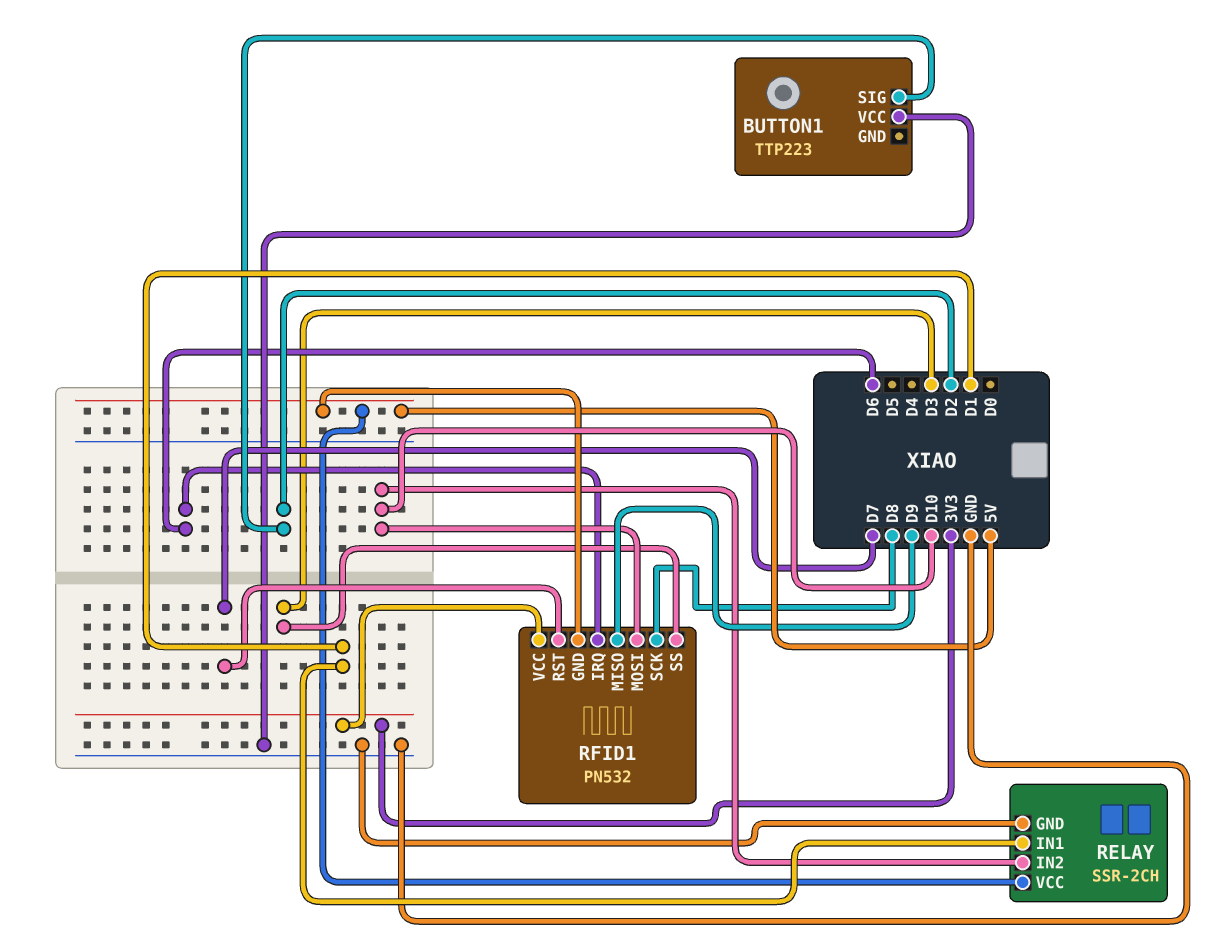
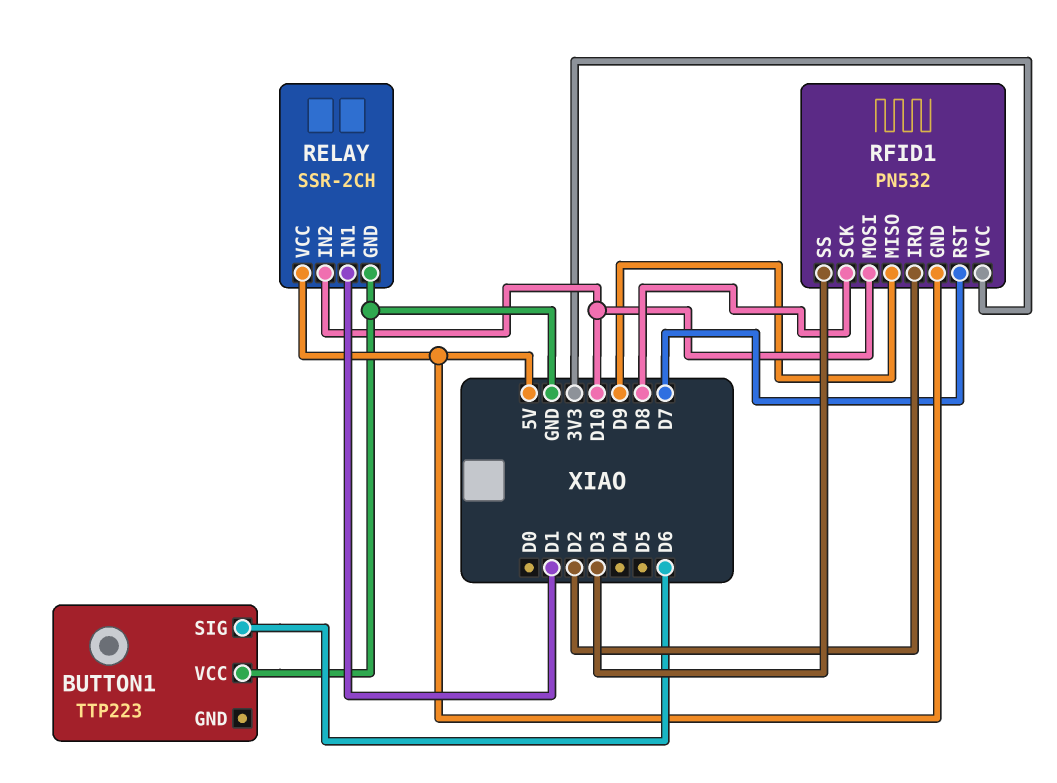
BUTTON1 pin SIG: D2 -> D6
RFID1 pin IRQ: D6 -> D2

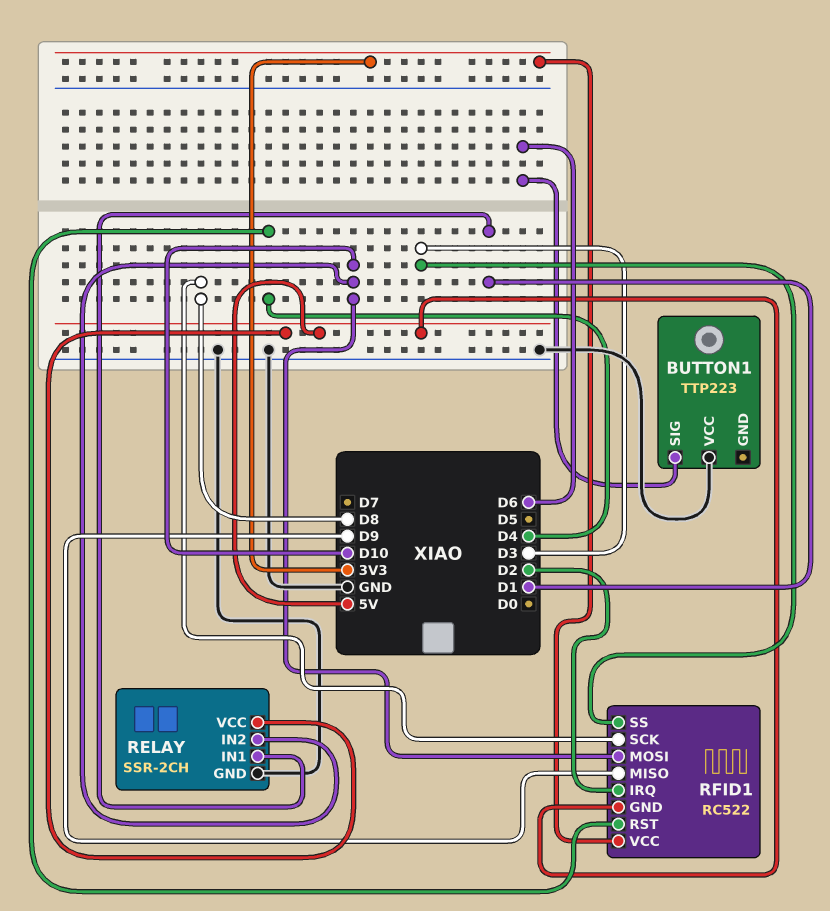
RFID1: PN532 -> RC522
RFID1 pin RST: D7 -> D4

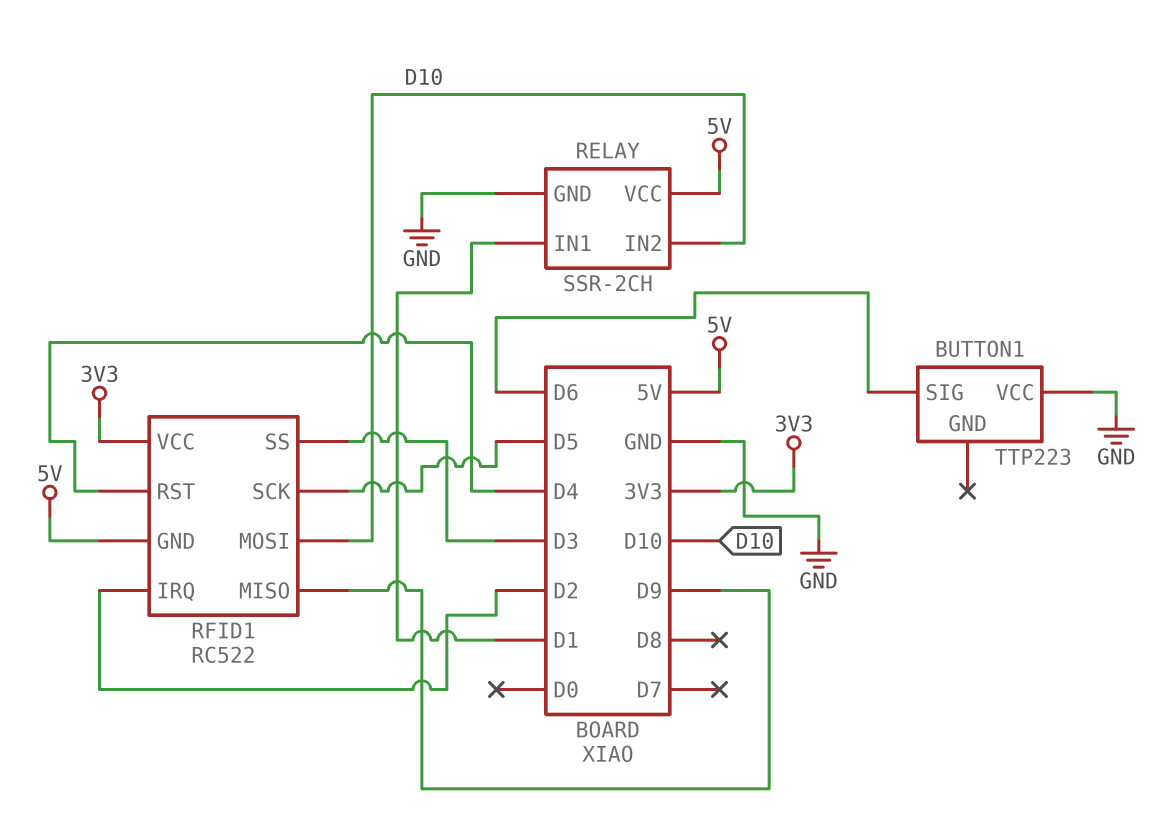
RFID1 pin SCK: D8 -> D5

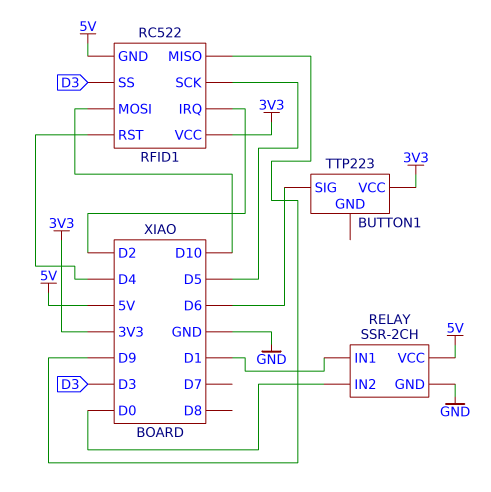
BUTTON1 pin VCC: GND -> 3V3
RELAY pin IN2: D10 -> D0

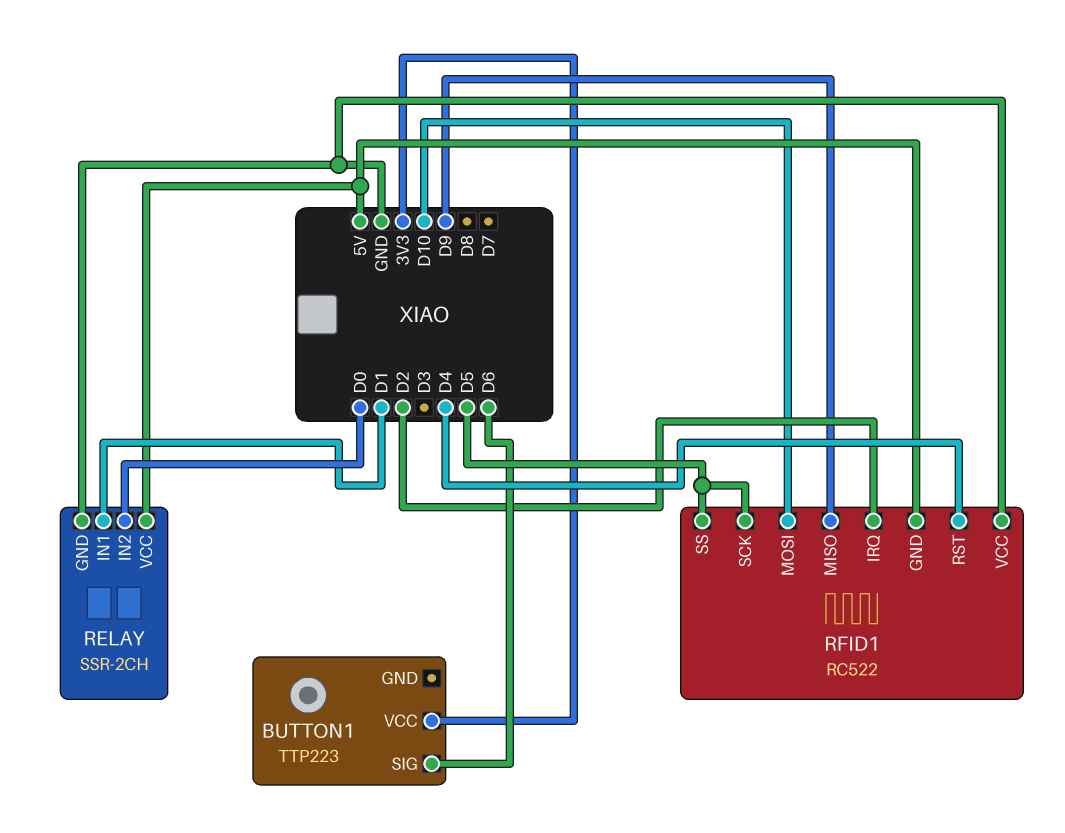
RFID1 pin SS: D3 -> D5
RFID1 pin VCC: 3V3 -> GND

